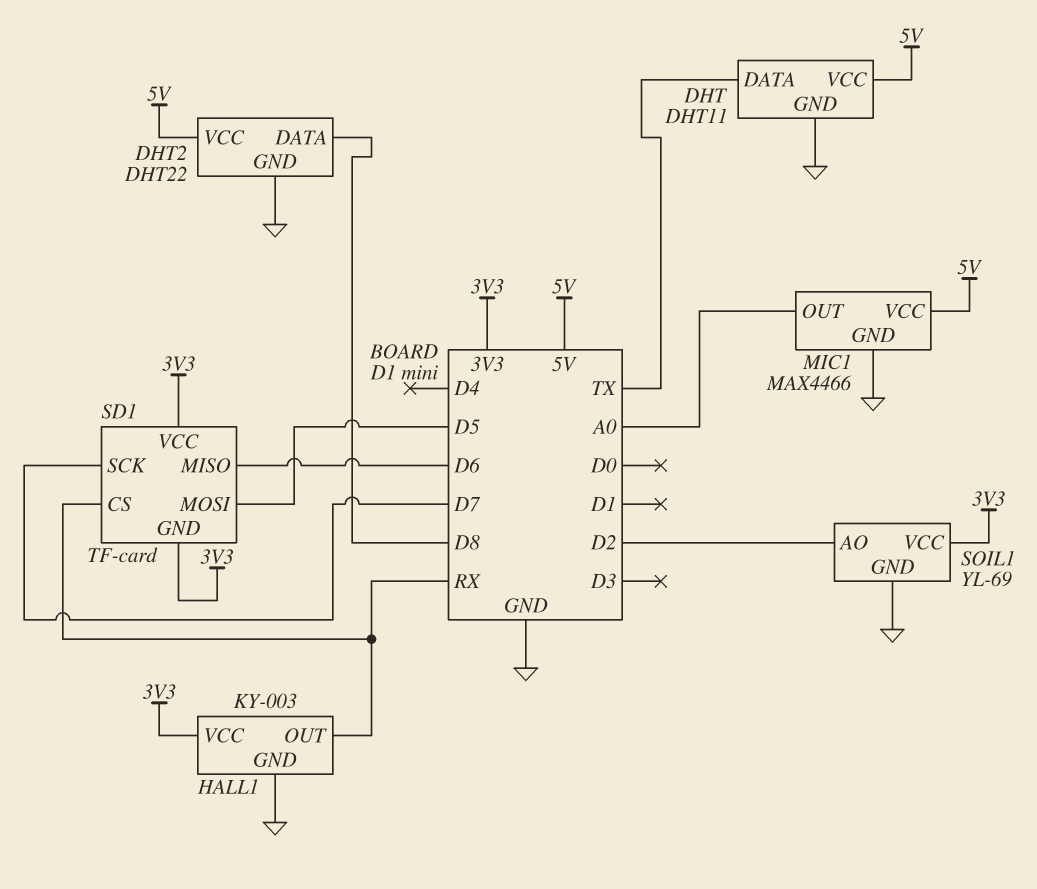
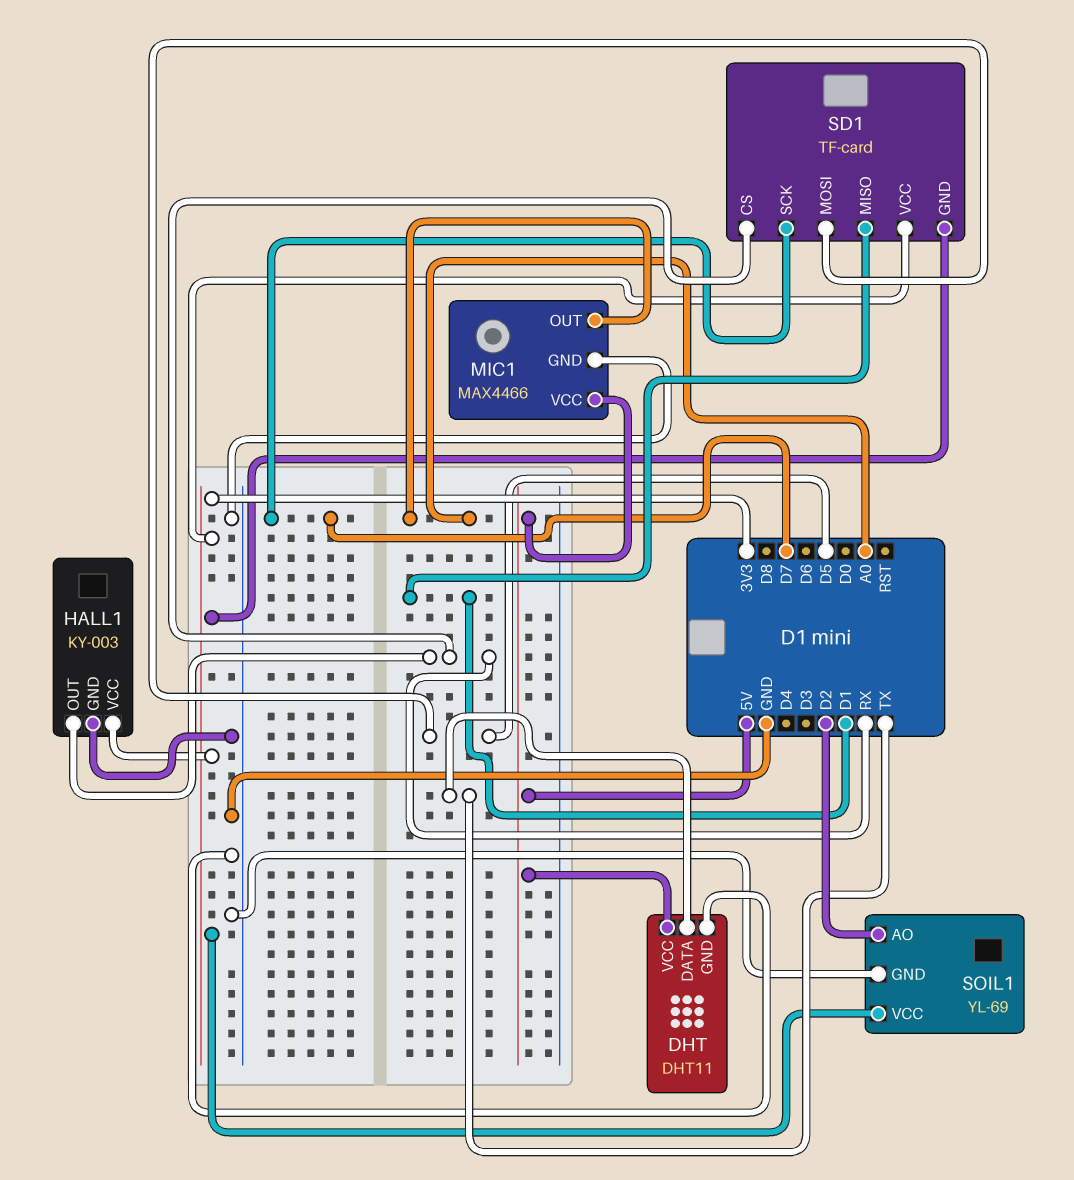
DHT2: DHT22 -> none
DHT2 pin DATA: D8 -> none
DHT2 pin GND: GND -> none
DHT2 pin VCC: 5V -> none
SD1 pin MISO: D6 -> D1

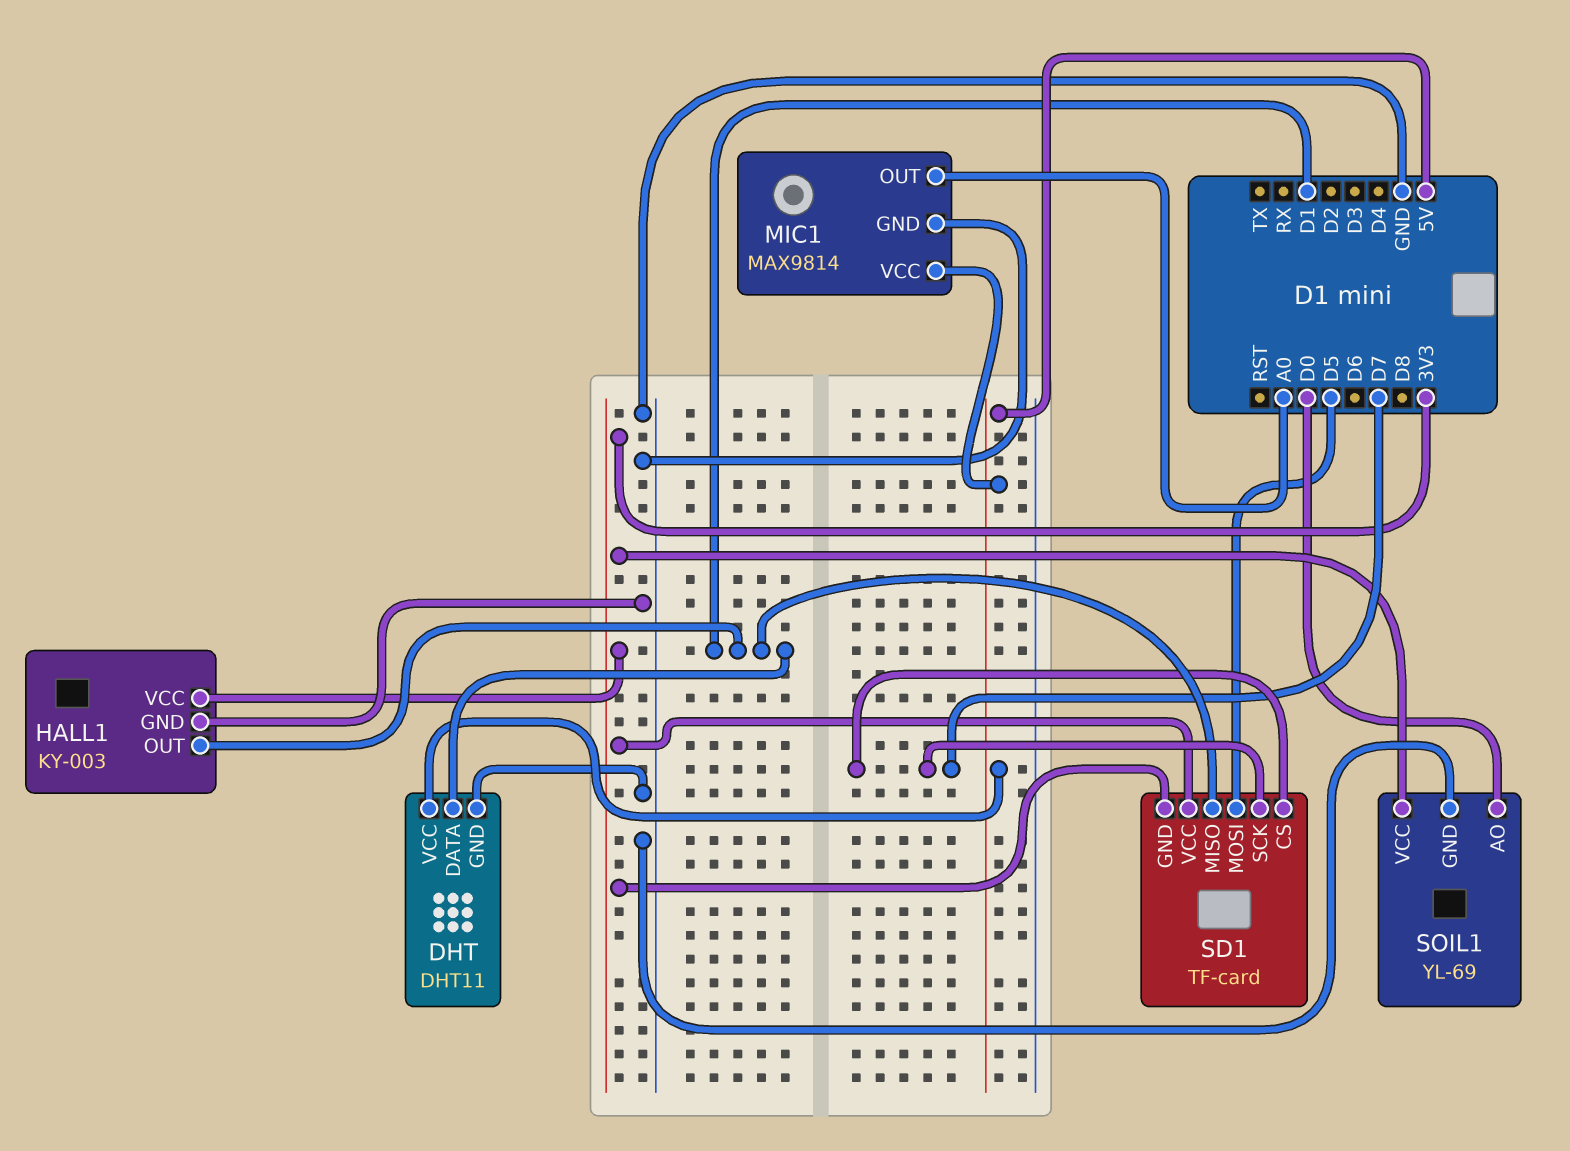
DHT pin DATA: TX -> D1
HALL1 pin OUT: RX -> D1
MIC1: MAX4466 -> MAX9814
SD1 pin CS: RX -> D7
SOIL1 pin AO: D2 -> D0

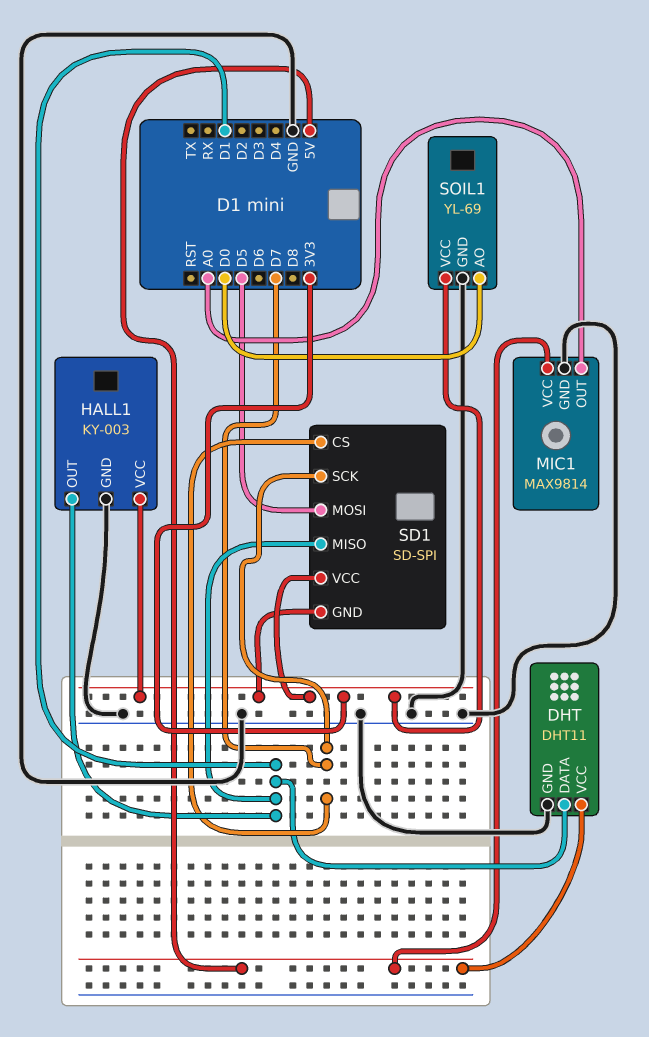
SD1: TF-card -> SD-SPI

